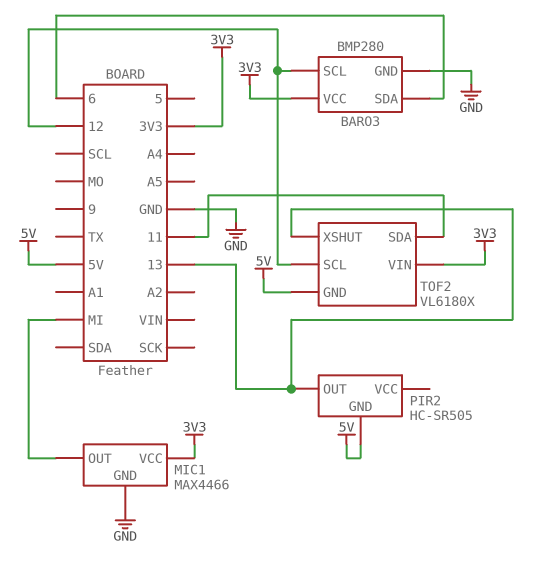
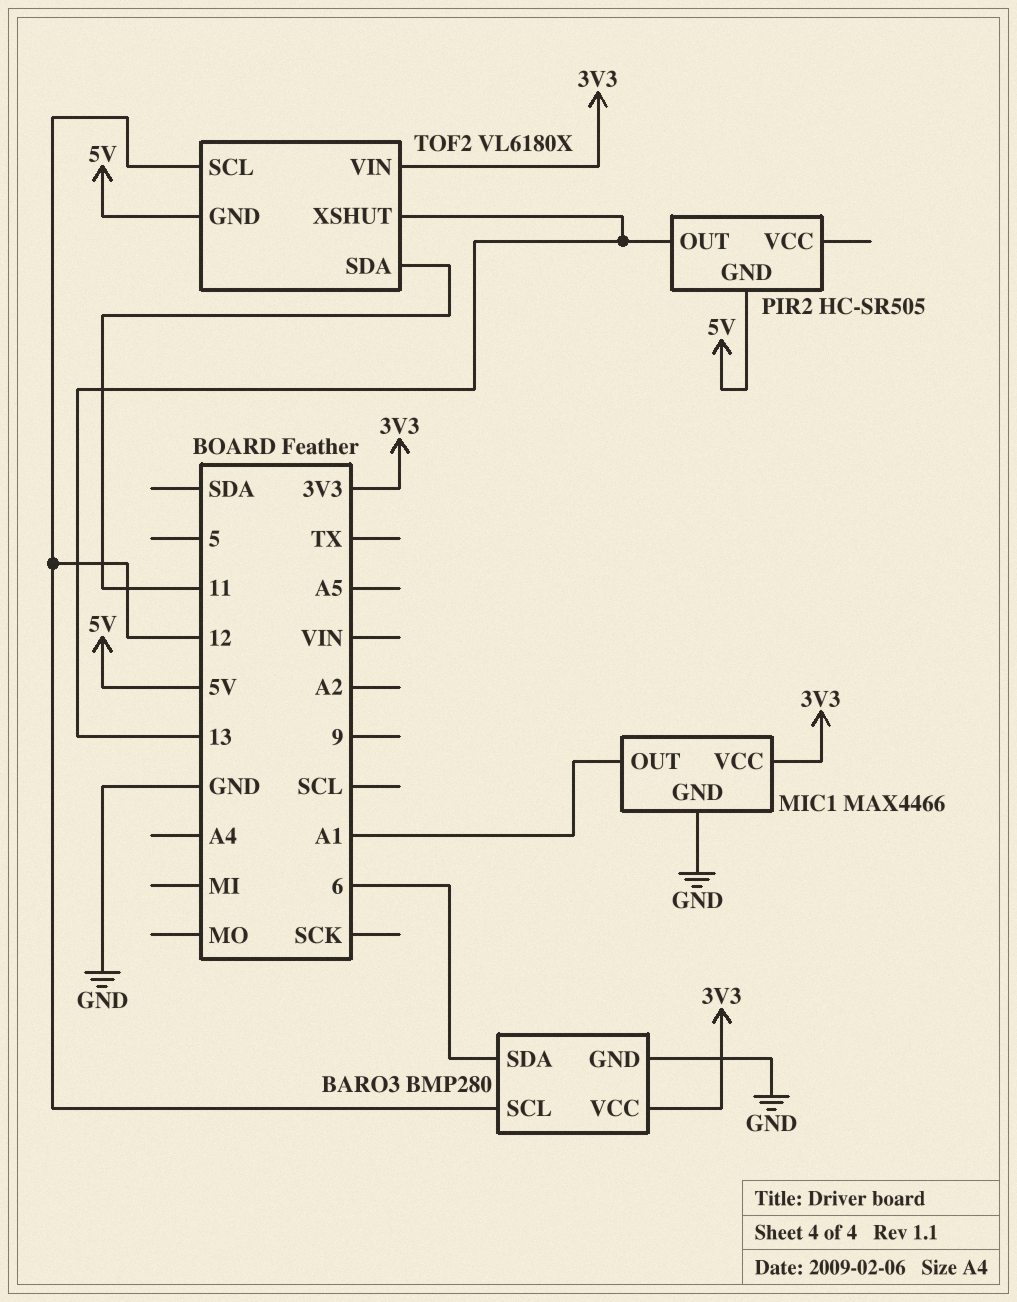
MIC1 pin OUT: MI -> A1

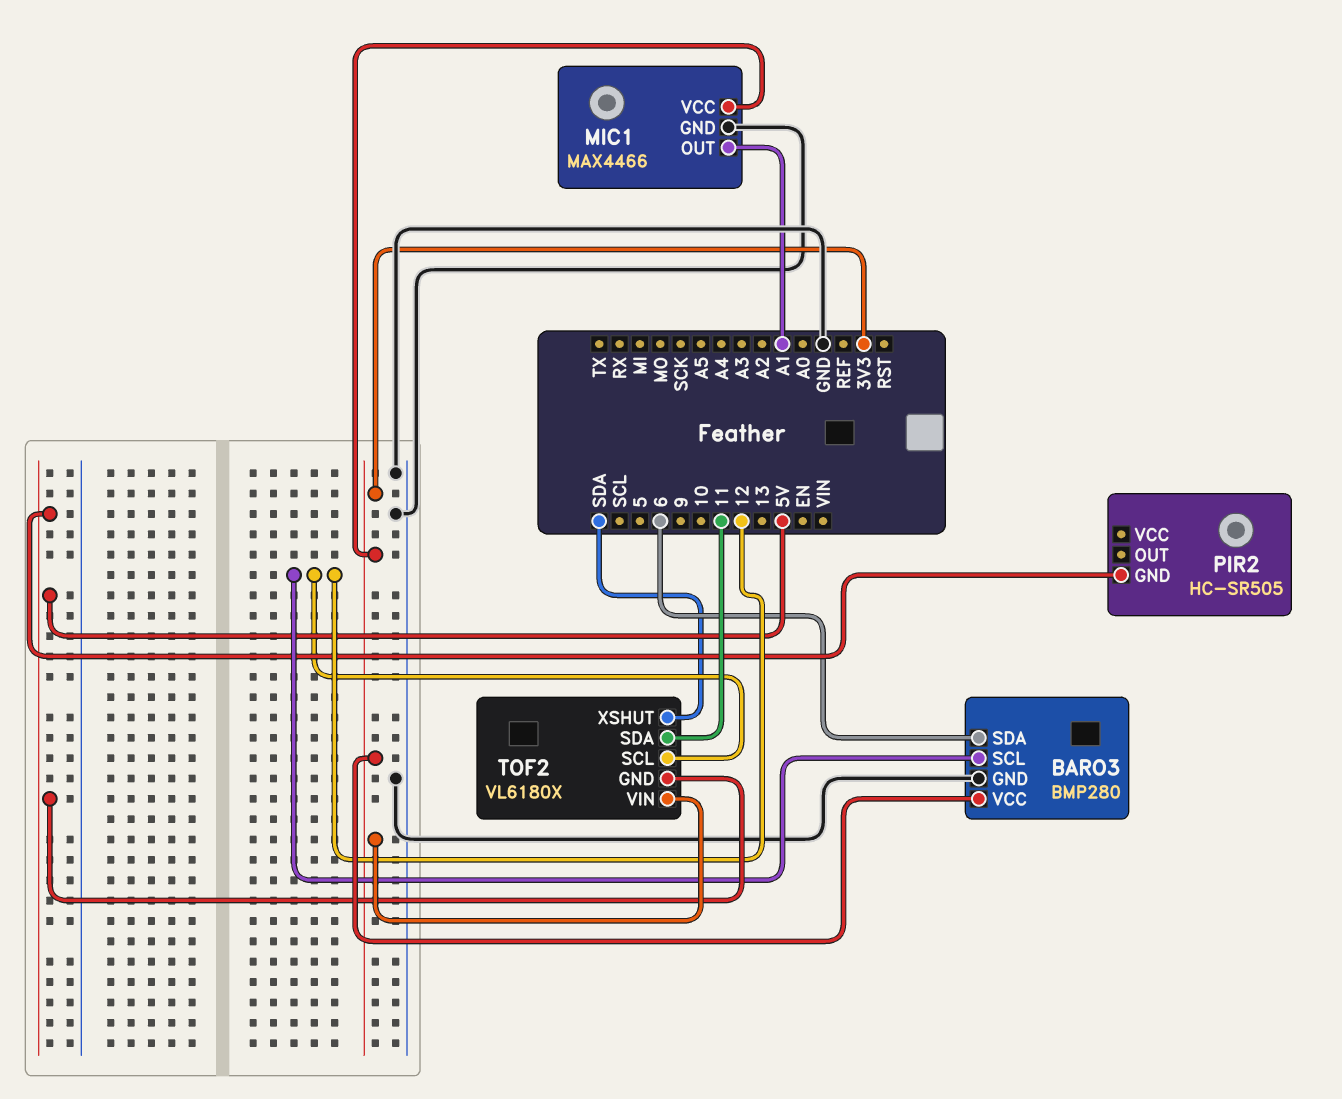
PIR2 pin OUT: 13 -> none
TOF2 pin XSHUT: 13 -> SDA

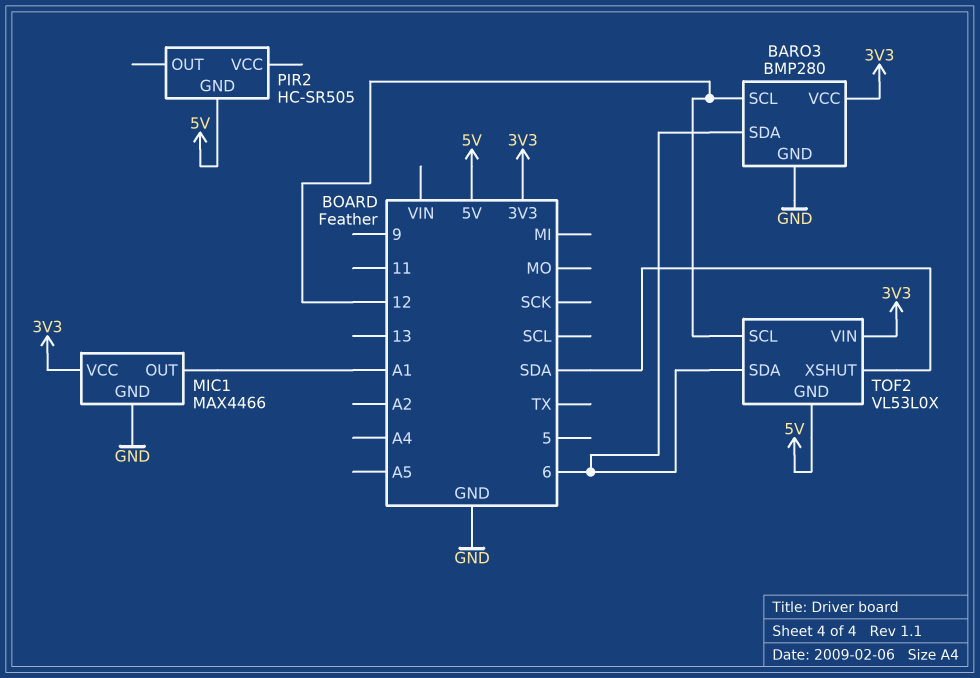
TOF2: VL6180X -> VL53L0X
TOF2 pin SDA: 11 -> 6

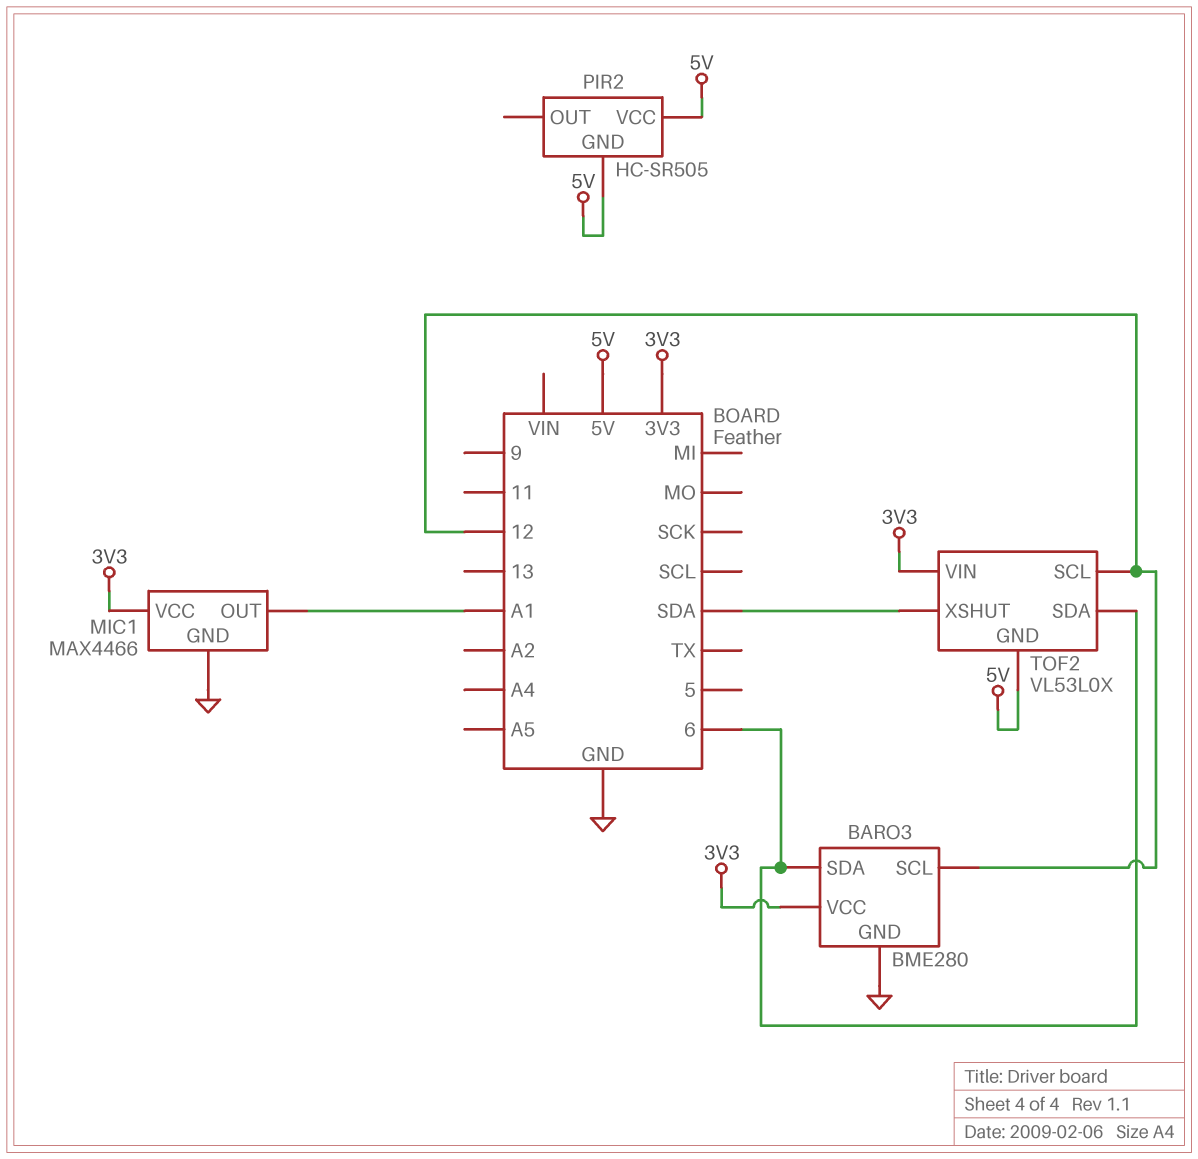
BARO3: BMP280 -> BME280
PIR2 pin VCC: none -> 5V

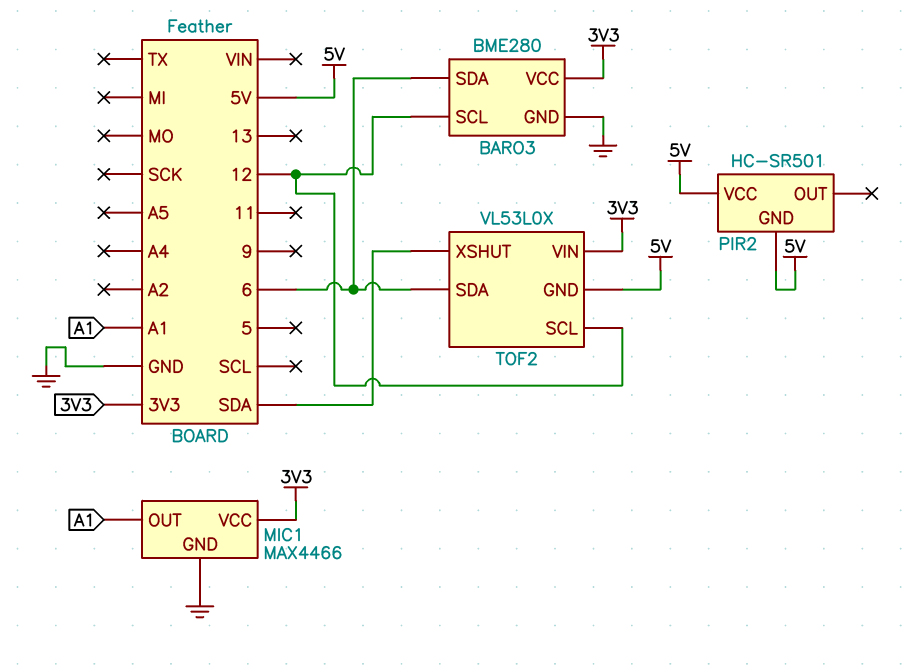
PIR2: HC-SR505 -> HC-SR501

